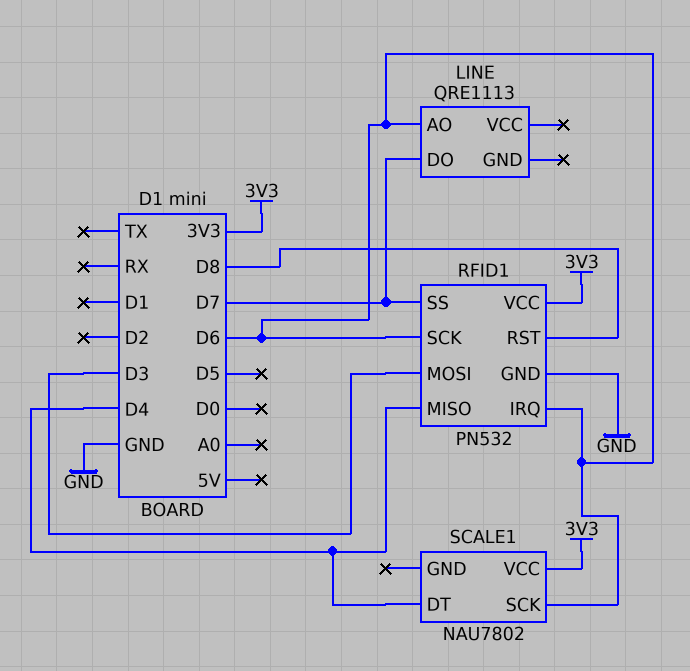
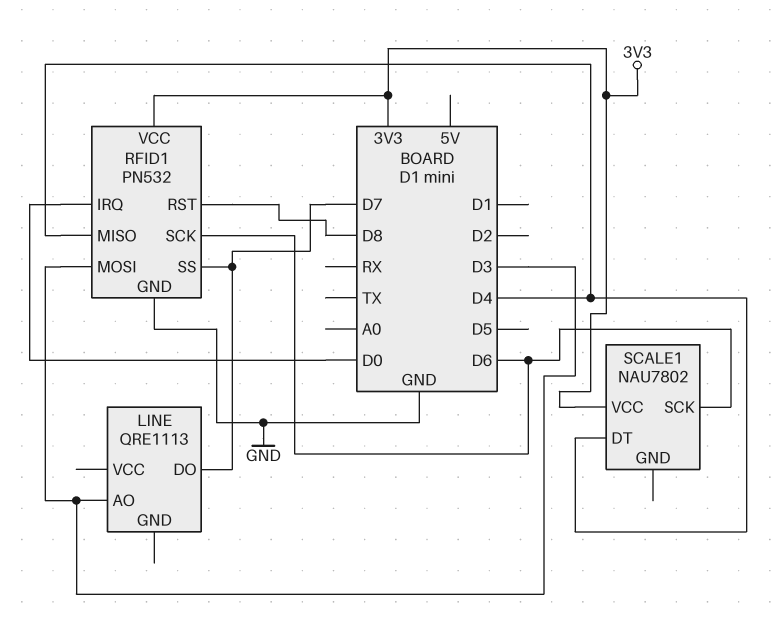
LINE pin AO: D6 -> D3
RFID1 pin IRQ: D6 -> D0

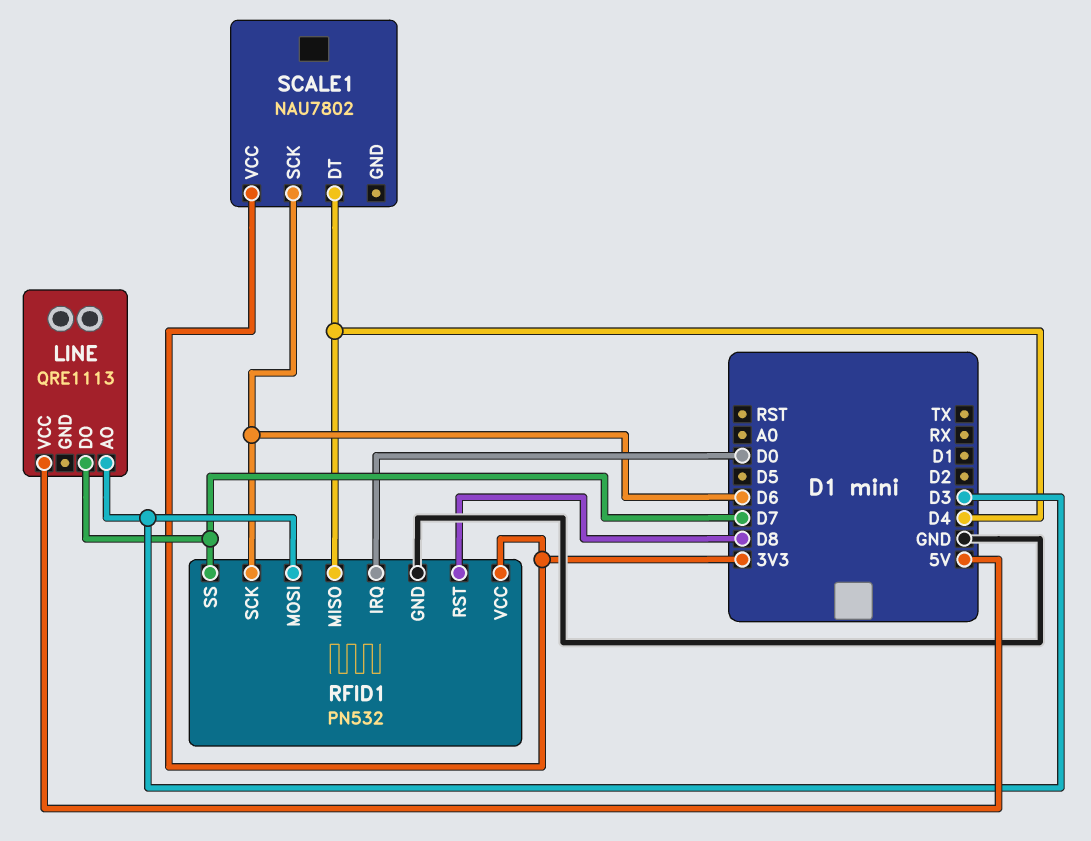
LINE pin VCC: none -> 5V

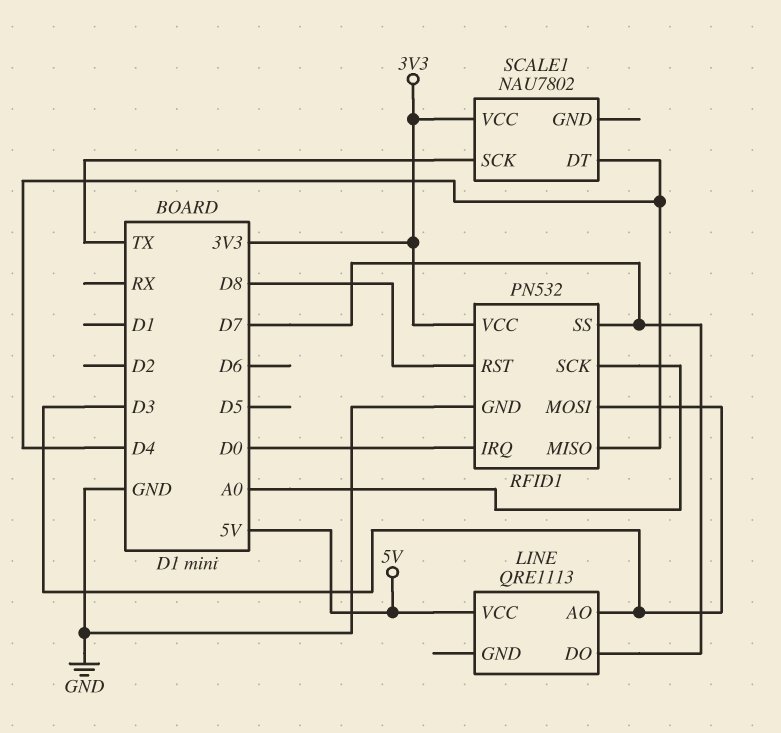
RFID1 pin SCK: D6 -> A0
SCALE1 pin SCK: D6 -> TX

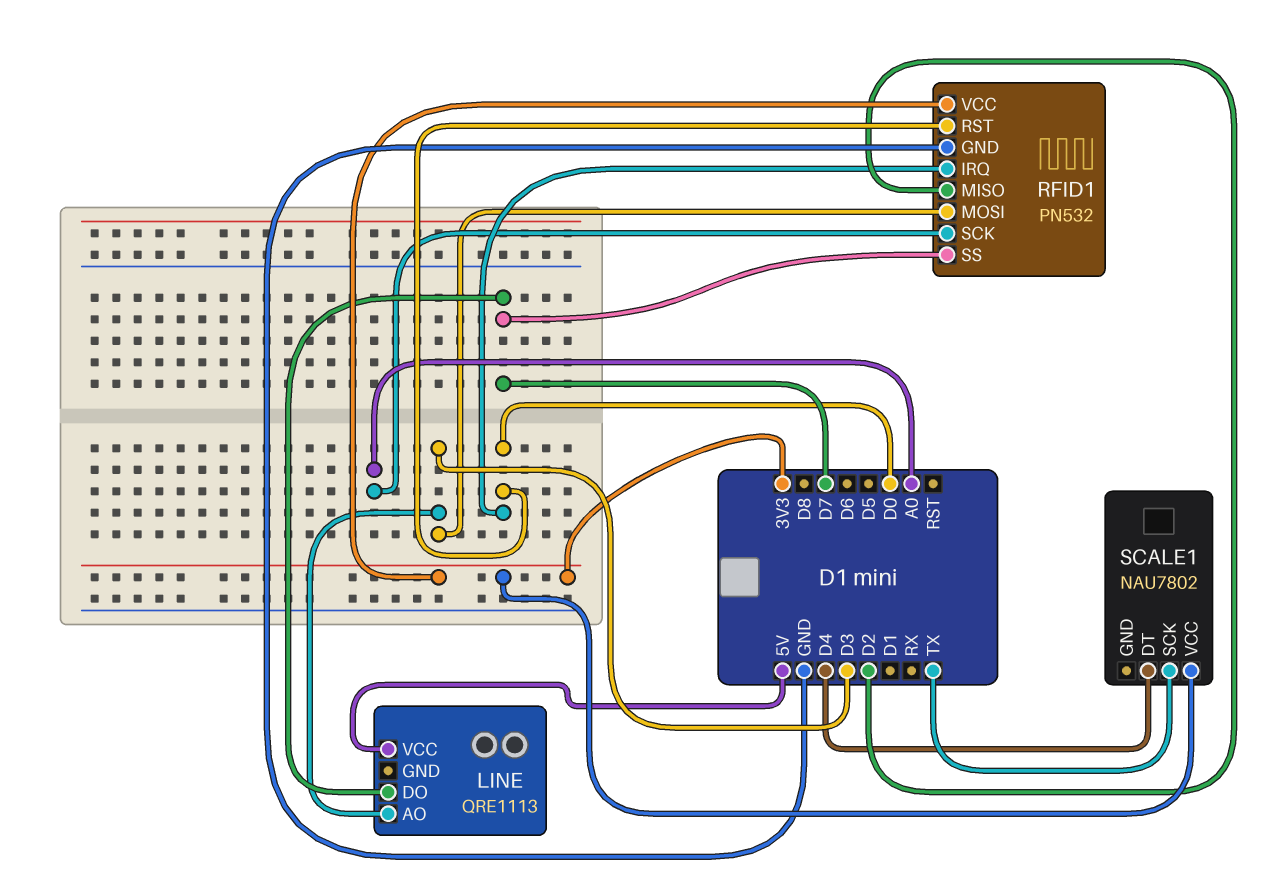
RFID1 pin MISO: D4 -> D2
RFID1 pin RST: D8 -> D0

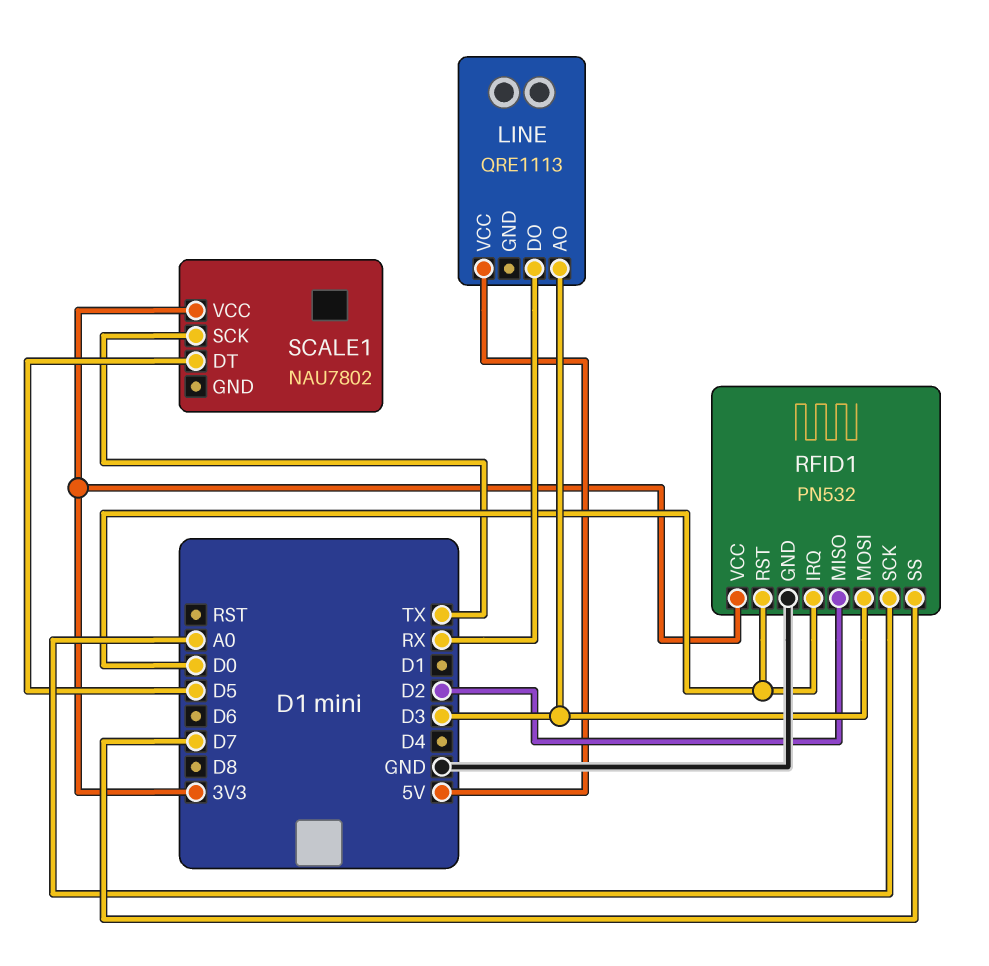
LINE pin DO: D7 -> RX
SCALE1 pin DT: D4 -> D5

